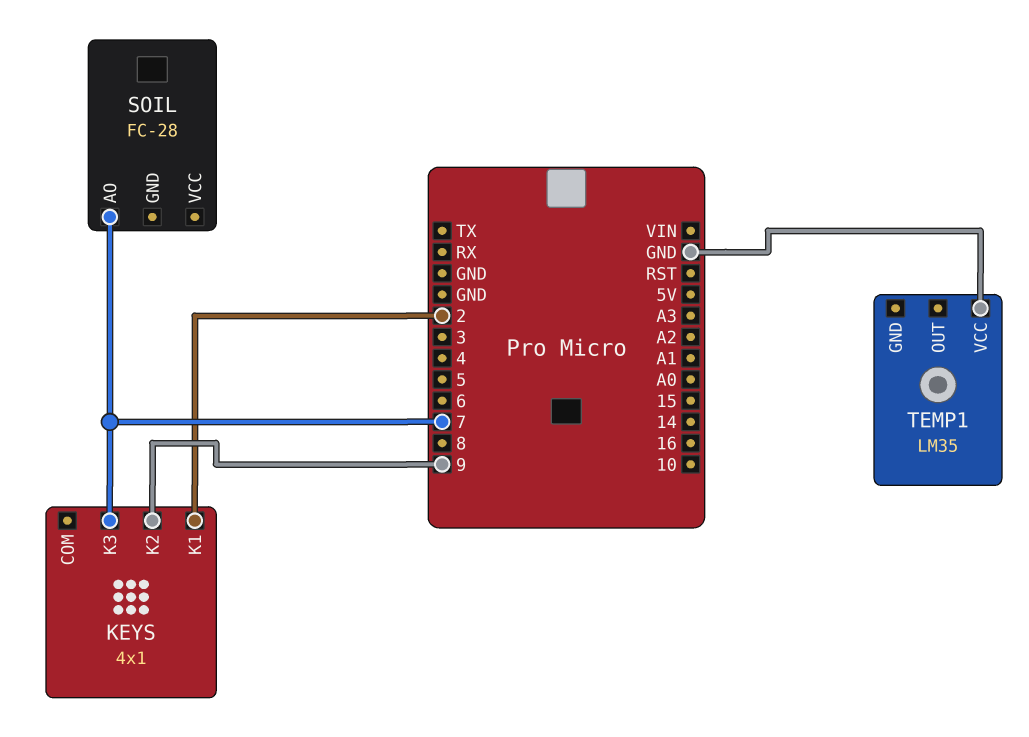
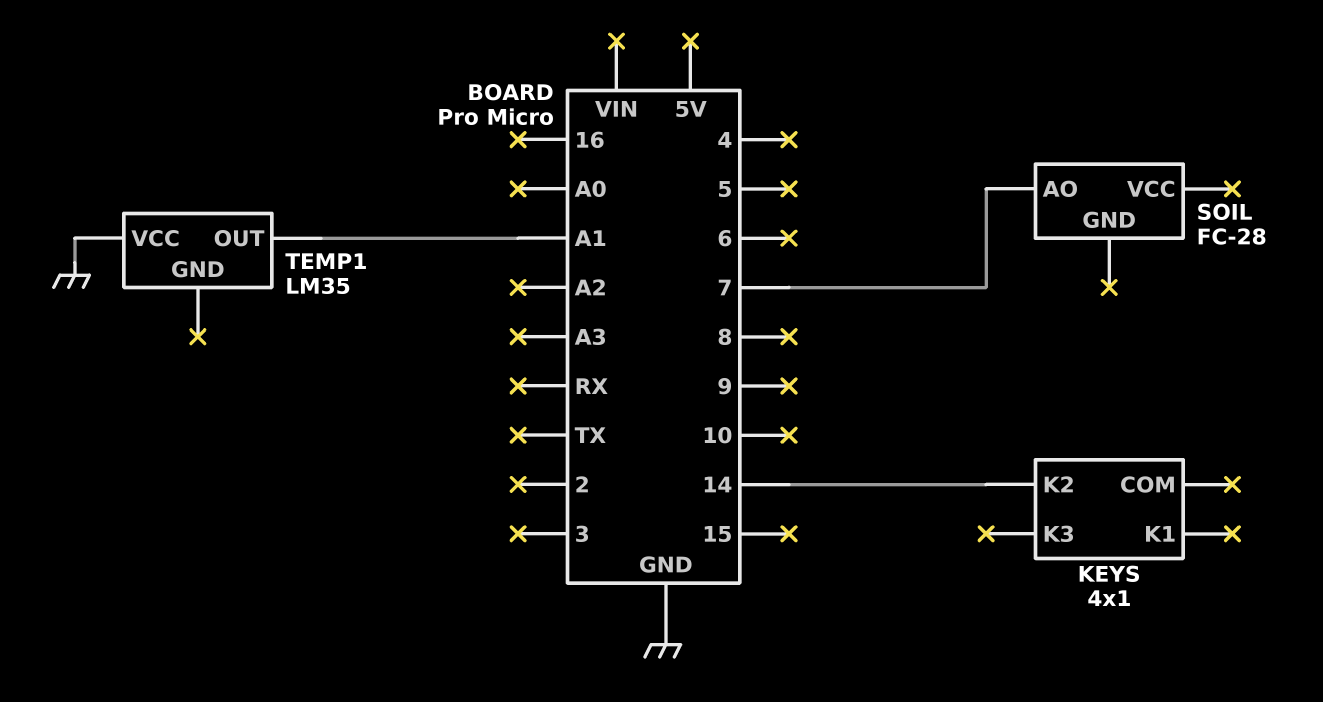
KEYS pin K1: 2 -> none
KEYS pin K2: 9 -> 14
KEYS pin K3: 7 -> none
TEMP1 pin OUT: none -> A1

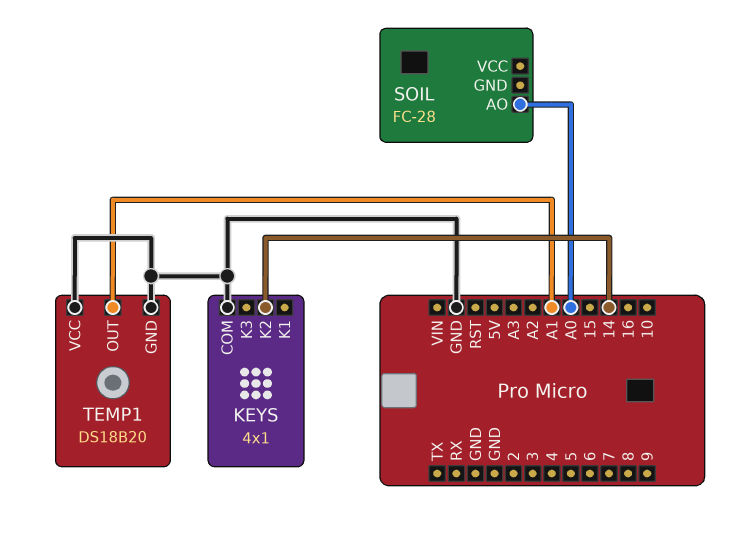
KEYS pin COM: none -> GND
SOIL pin AO: 7 -> A0
TEMP1: LM35 -> DS18B20
TEMP1 pin GND: none -> GND

